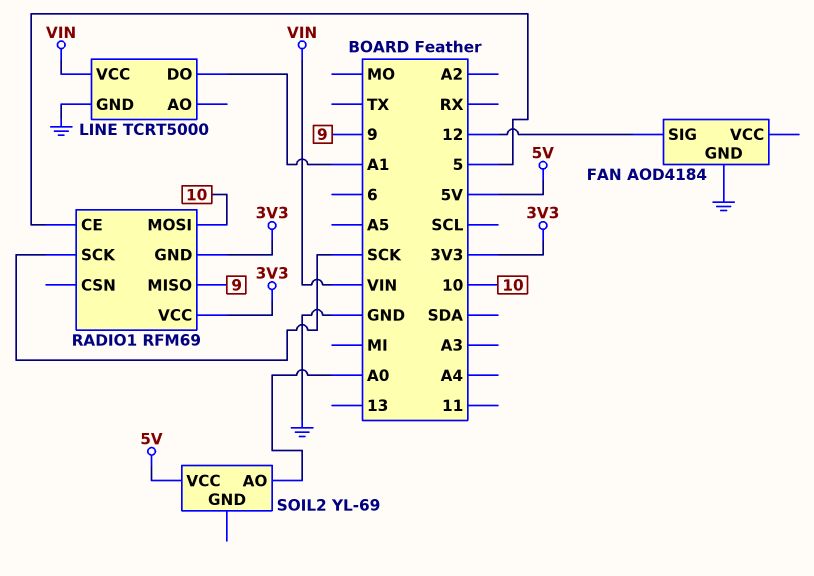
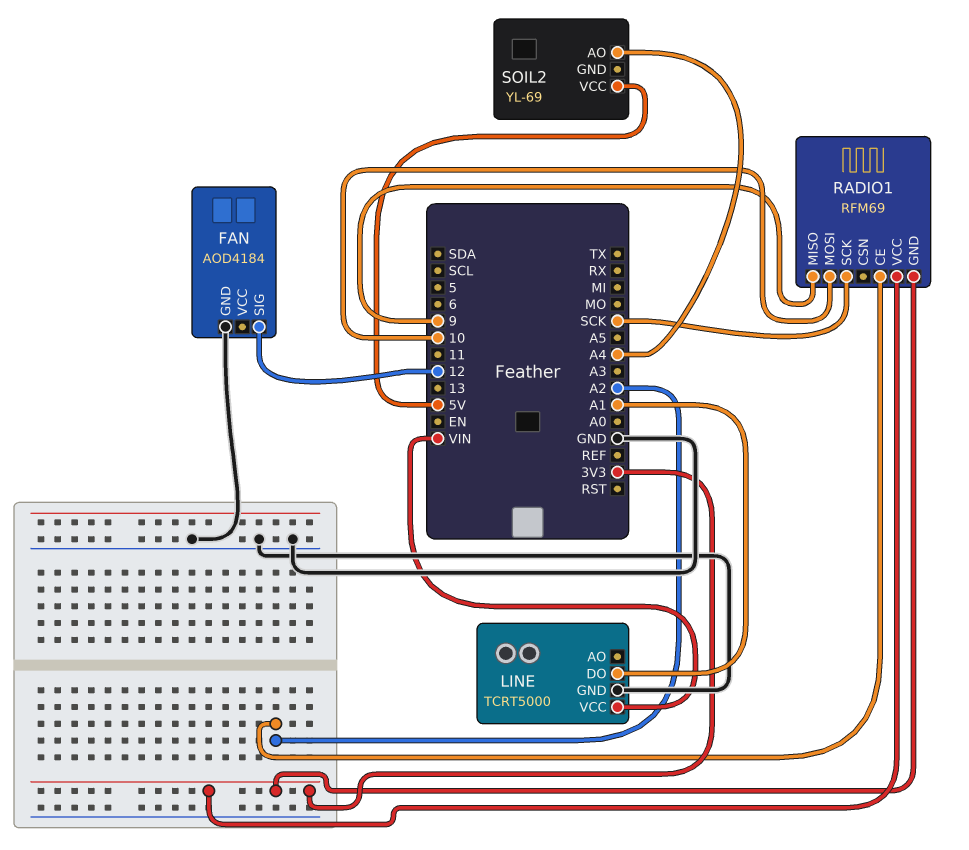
RADIO1 pin CE: 5 -> A2
SOIL2 pin AO: A0 -> A4

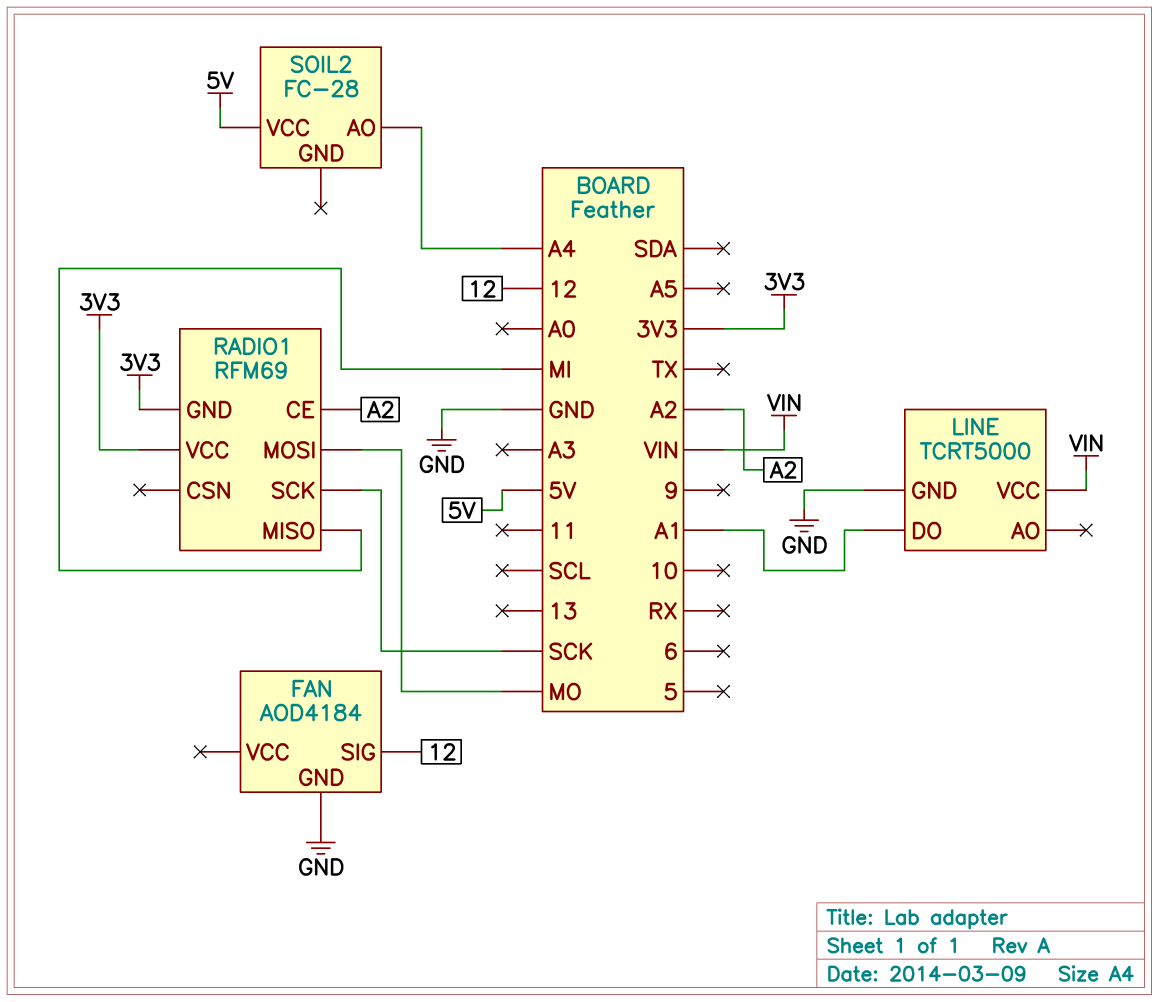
RADIO1 pin MISO: 9 -> MI
RADIO1 pin MOSI: 10 -> MO
SOIL2: YL-69 -> FC-28

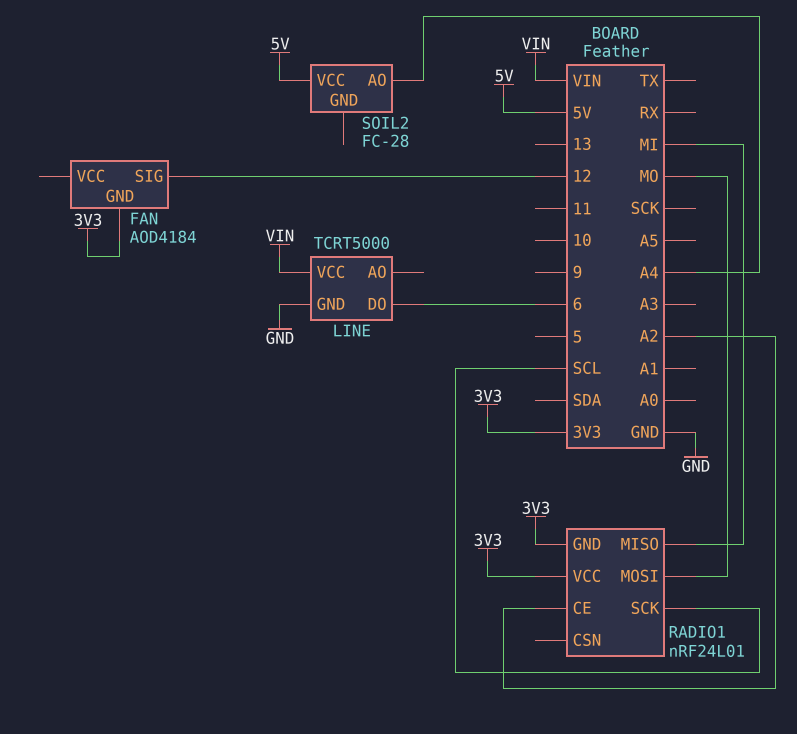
FAN pin GND: GND -> 3V3
LINE pin DO: A1 -> 6
RADIO1: RFM69 -> nRF24L01
RADIO1 pin SCK: SCK -> SCL

